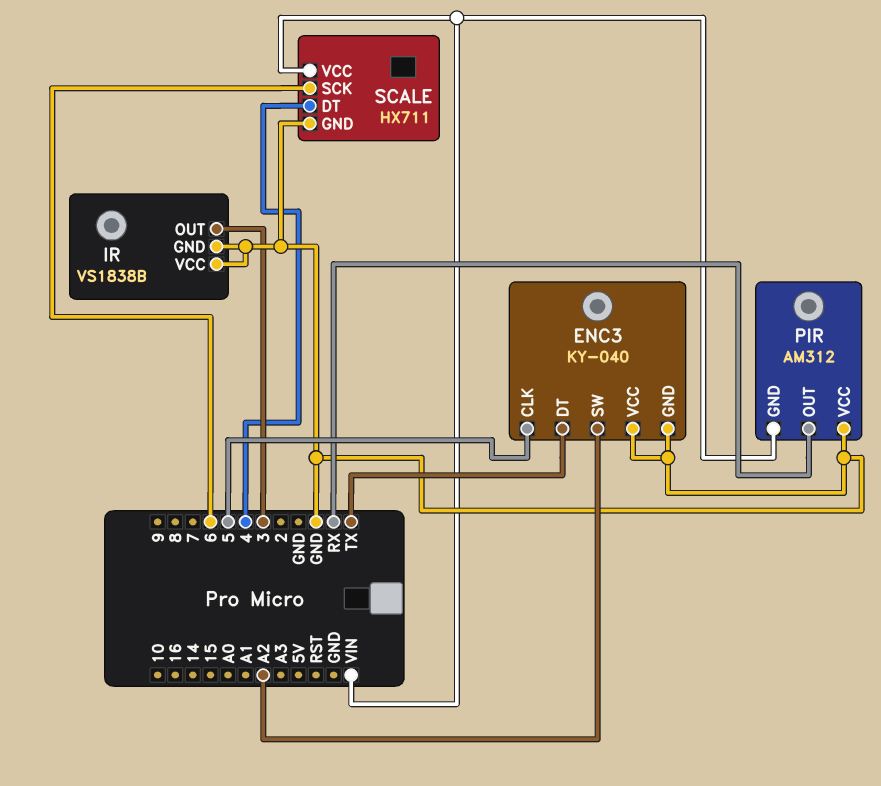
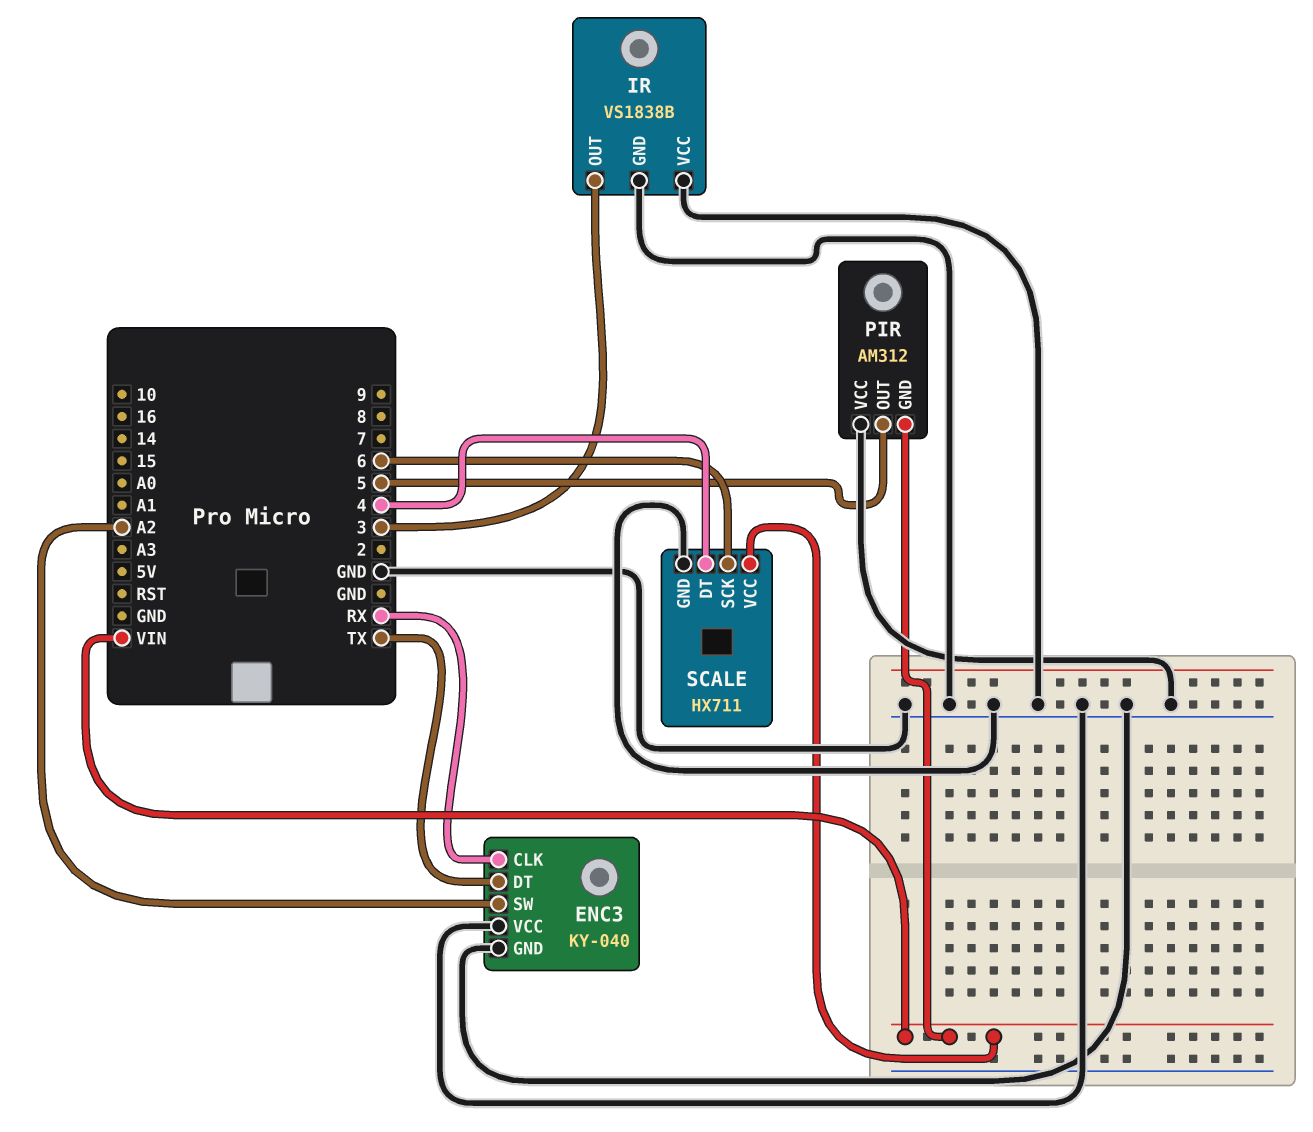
ENC3 pin CLK: 5 -> RX
PIR pin OUT: RX -> 5

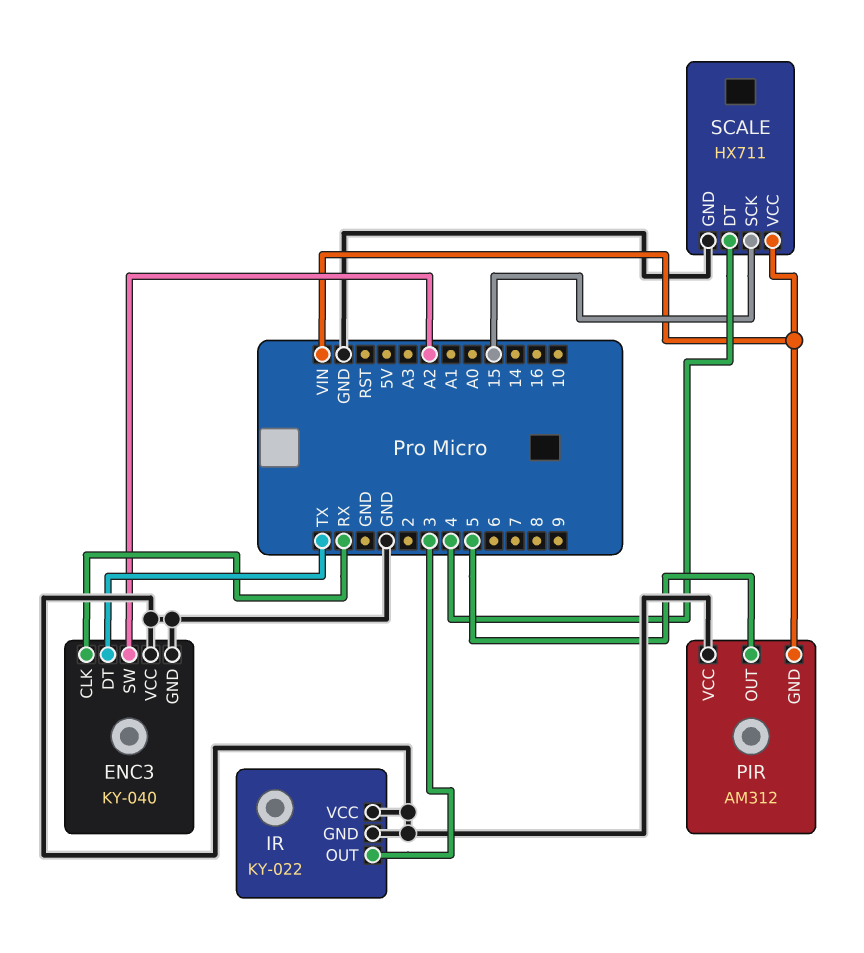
IR: VS1838B -> KY-022
SCALE pin SCK: 6 -> 15

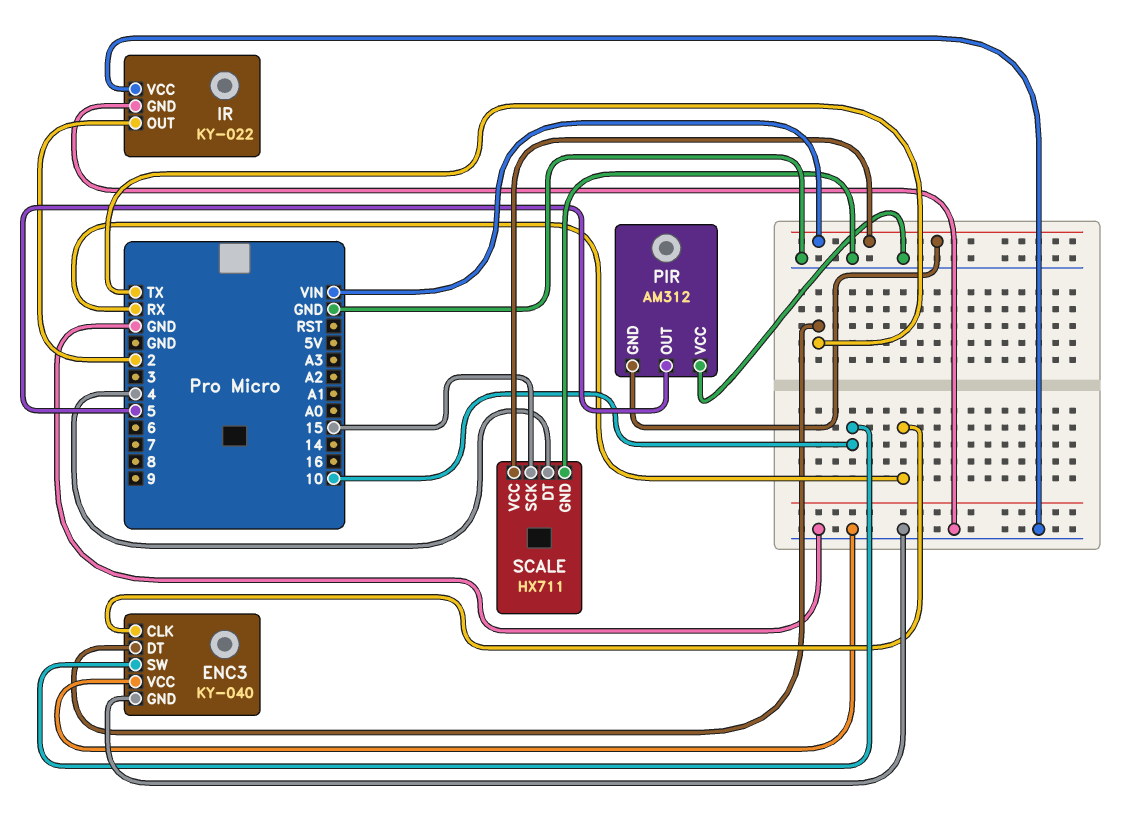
ENC3 pin SW: A2 -> 10
IR pin OUT: 3 -> 2

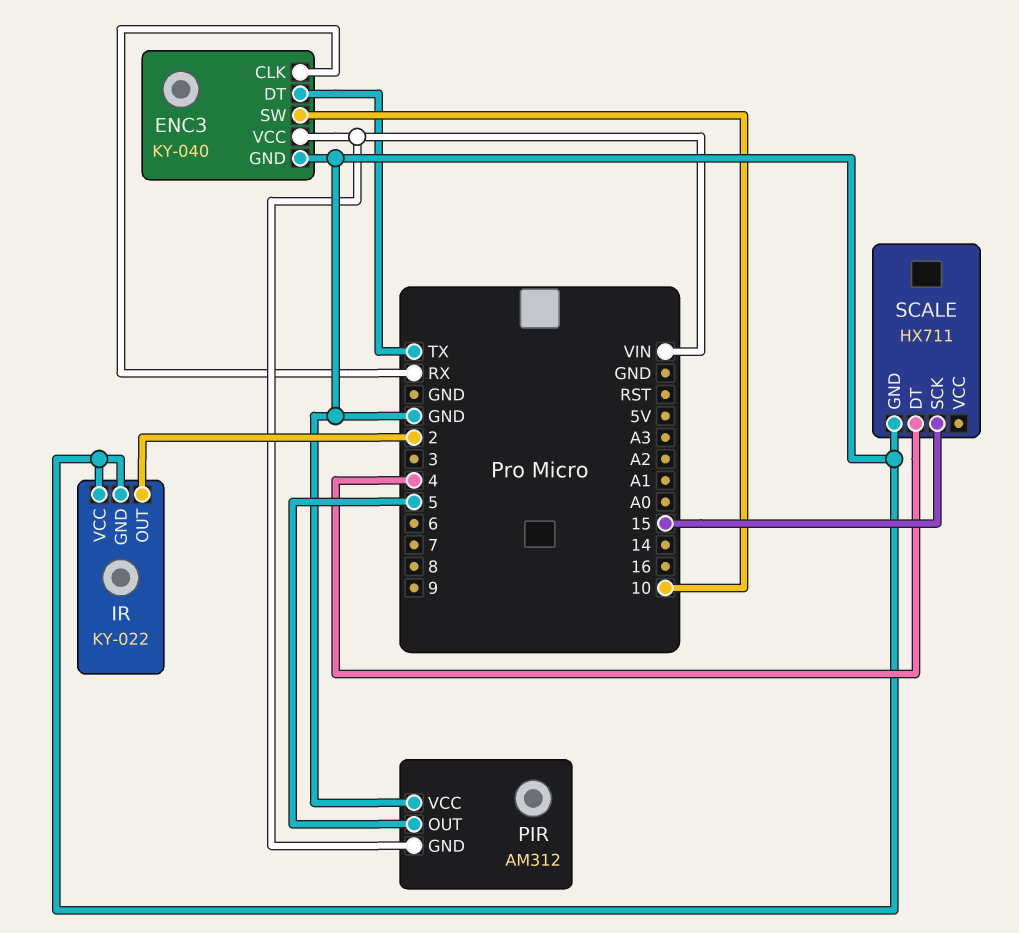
ENC3 pin VCC: GND -> VIN
SCALE pin VCC: VIN -> none

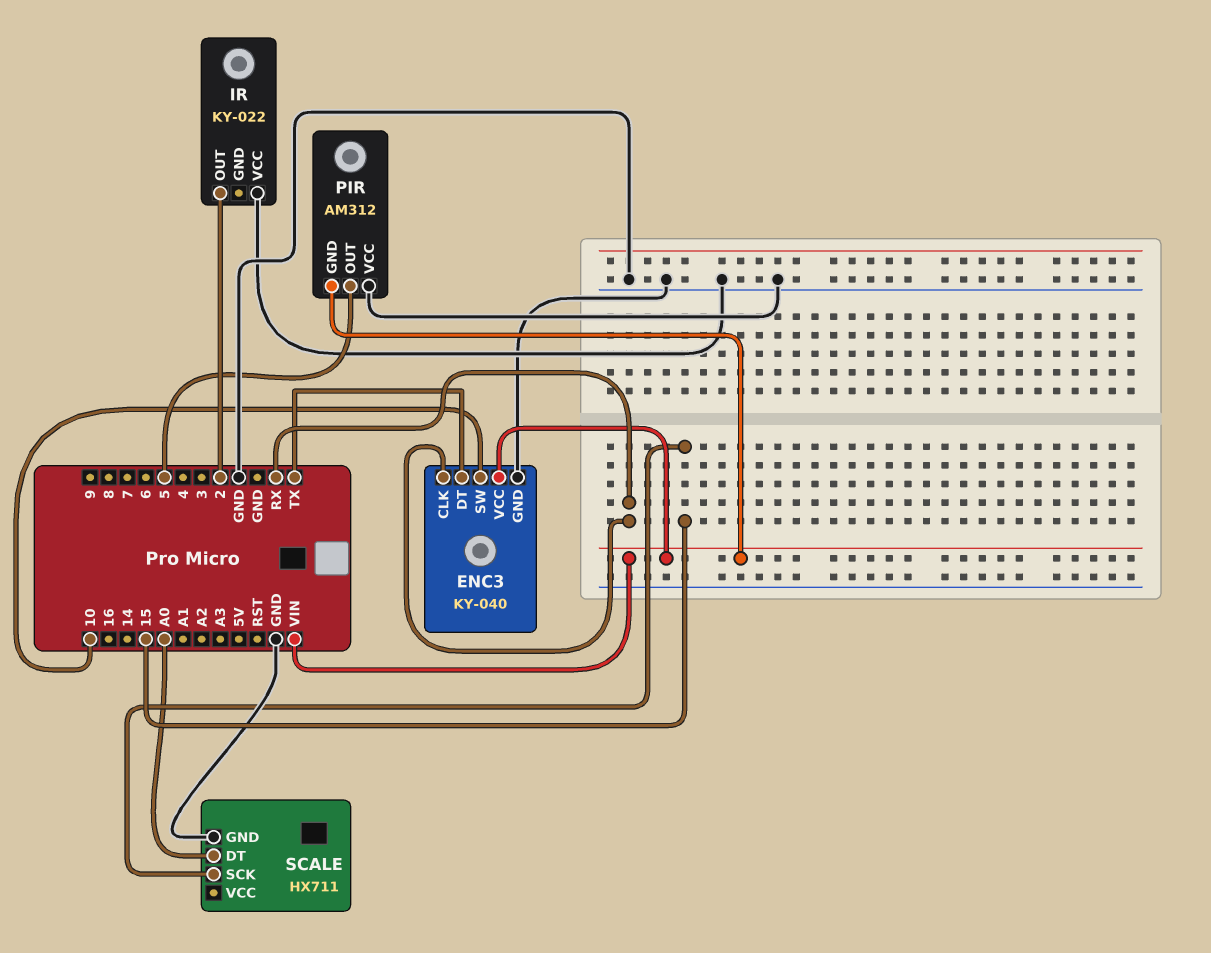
IR pin GND: GND -> none
SCALE pin DT: 4 -> A0

